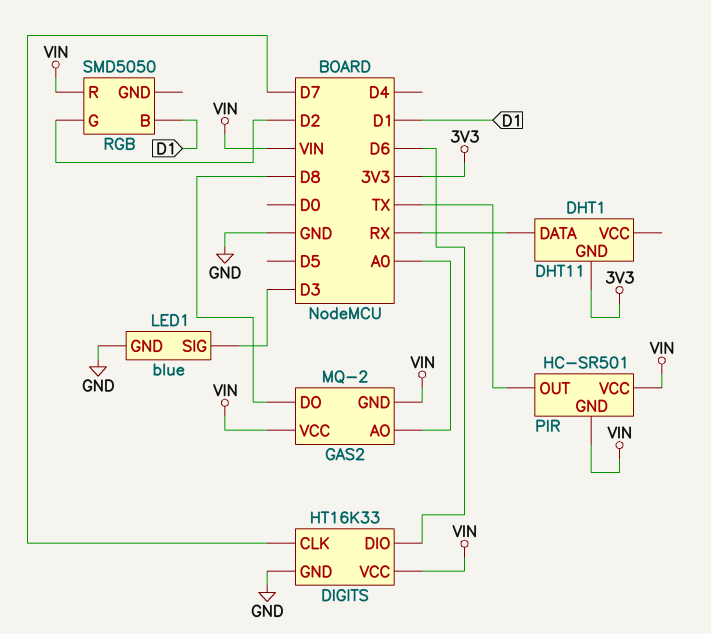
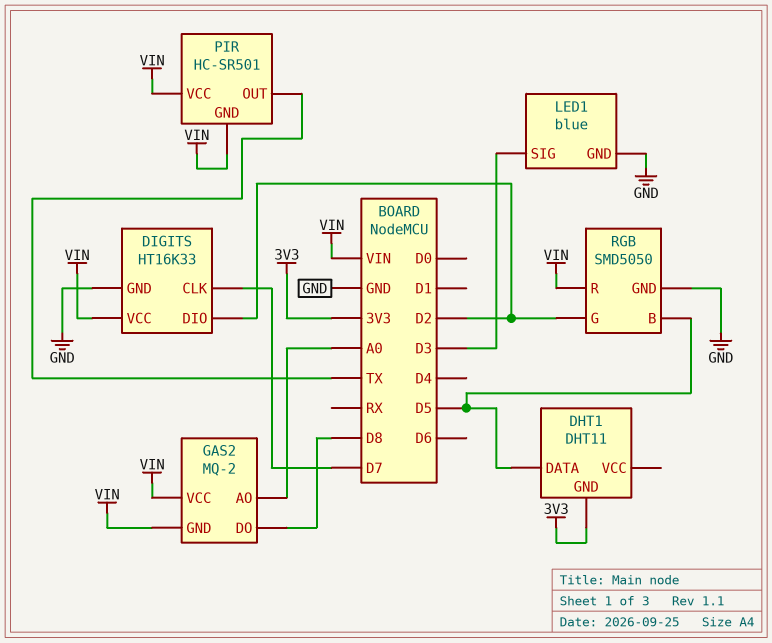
DHT1 pin DATA: RX -> D5
DIGITS pin DIO: D6 -> D2
RGB pin B: D1 -> D5
RGB pin GND: none -> GND

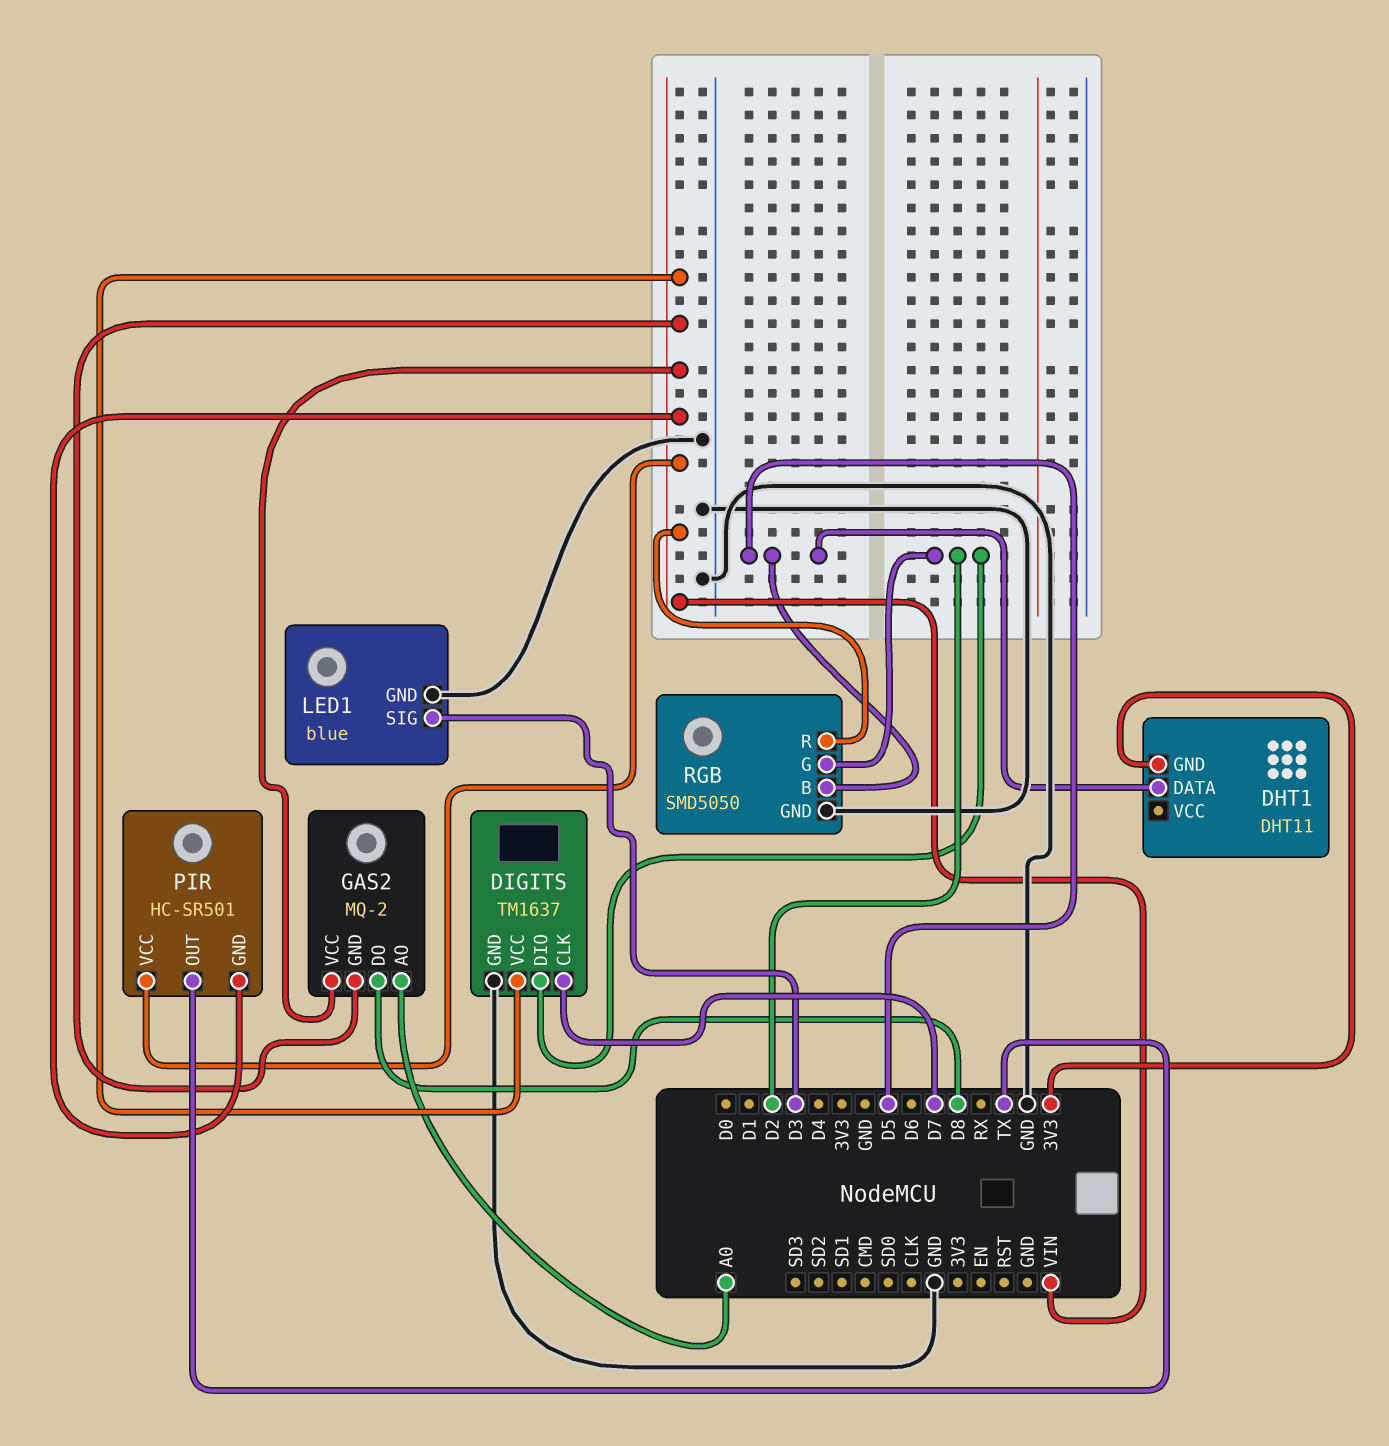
DIGITS: HT16K33 -> TM1637

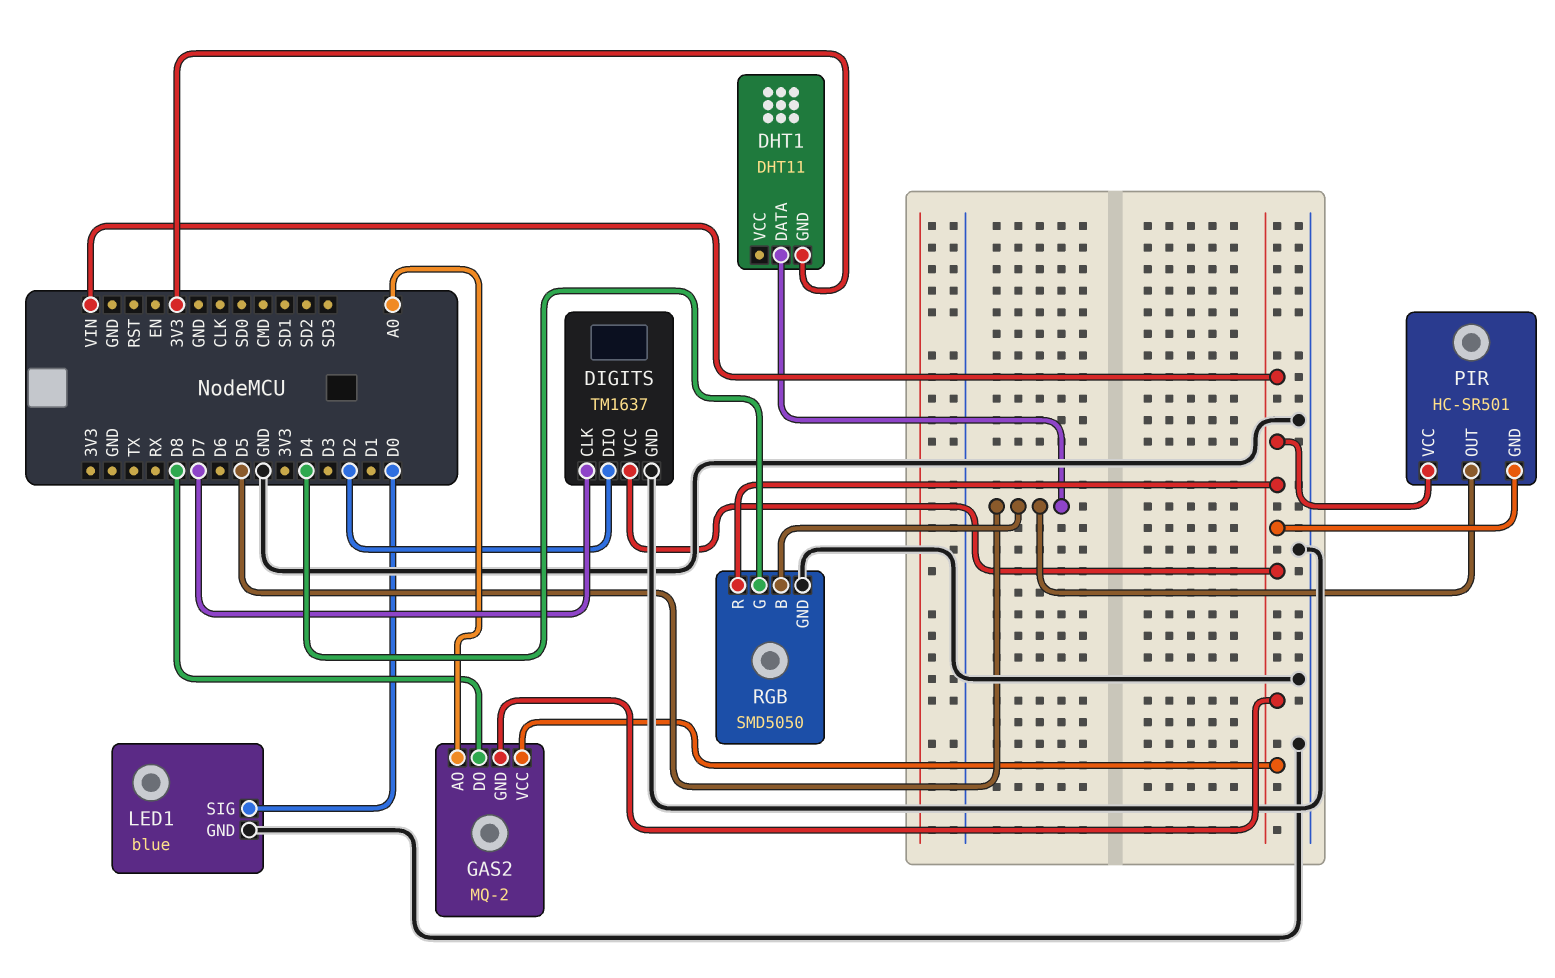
LED1 pin SIG: D3 -> D0
PIR pin OUT: TX -> D5
RGB pin G: D2 -> D4

